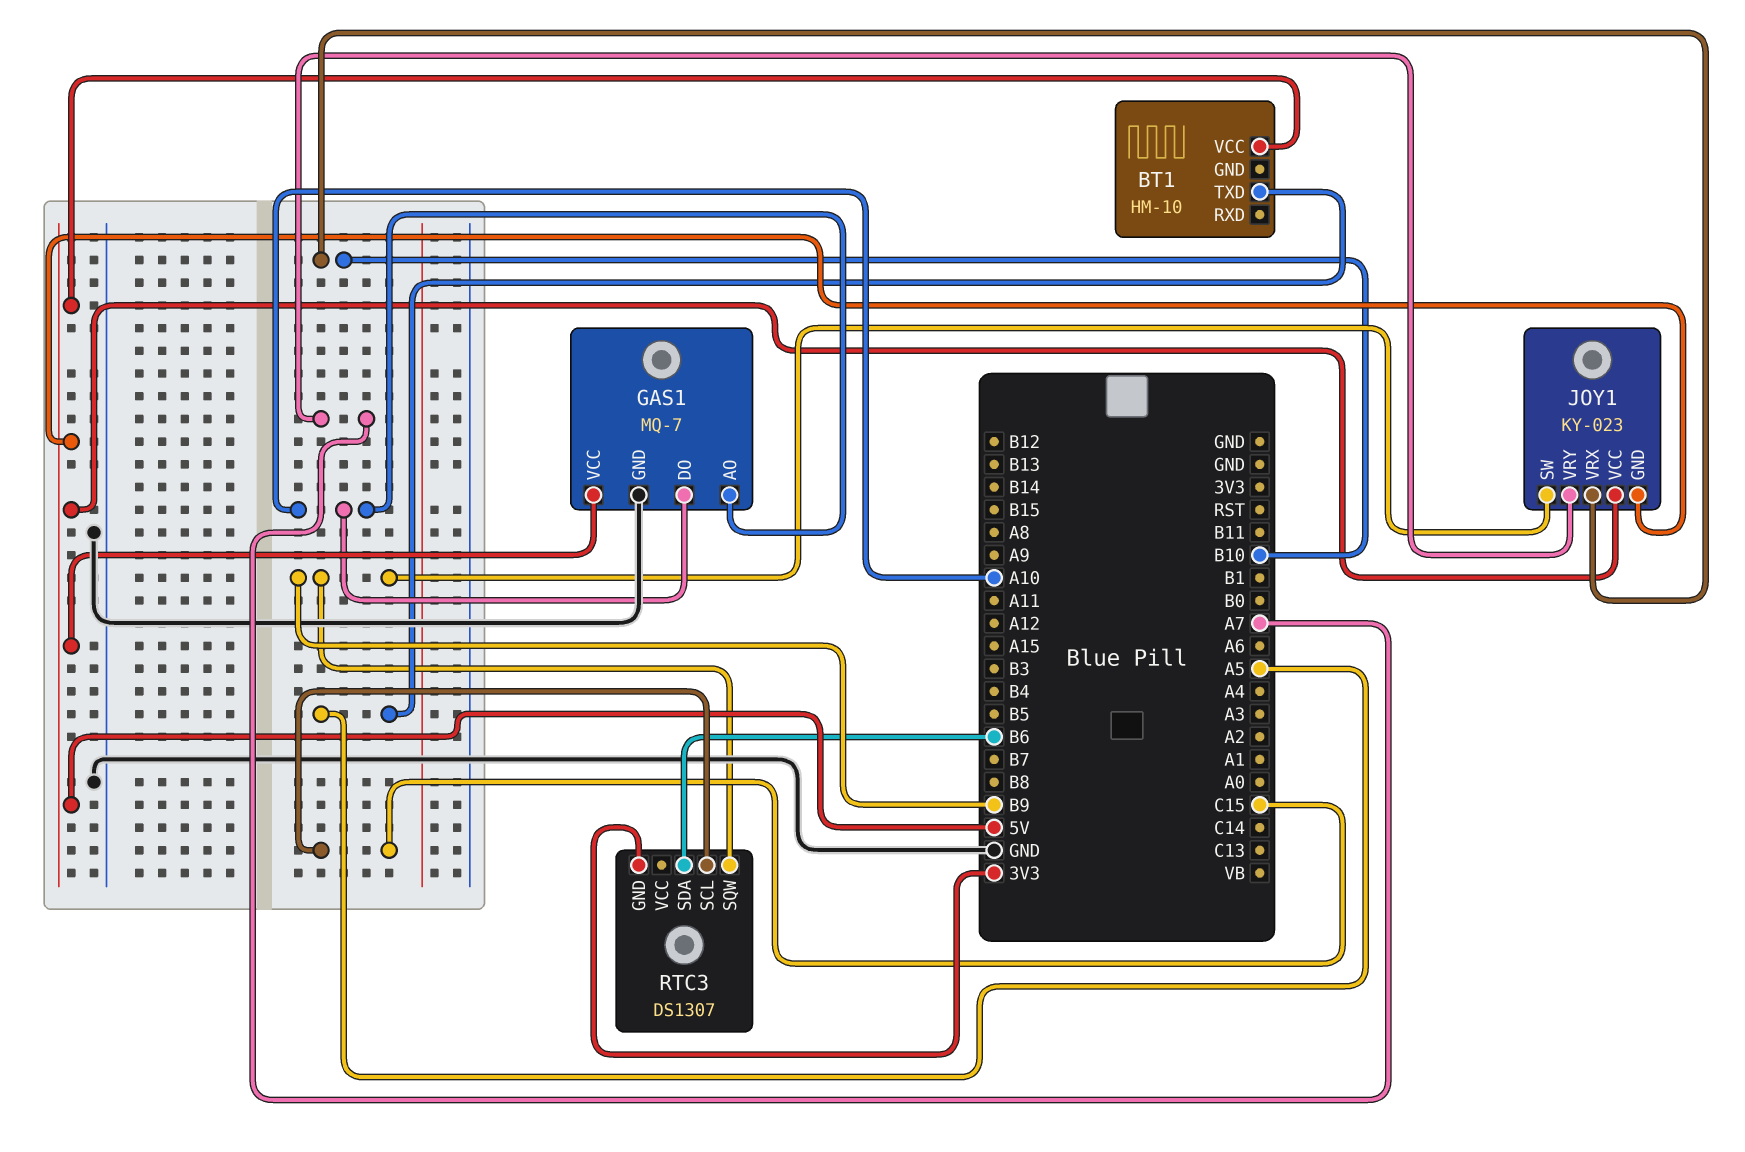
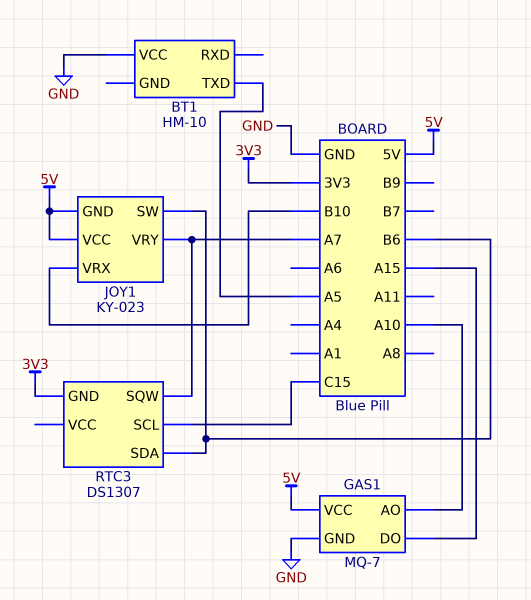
BT1 pin VCC: 5V -> GND
GAS1 pin DO: A10 -> A15
JOY1 pin SW: B9 -> B6
RTC3 pin SQW: B9 -> A7

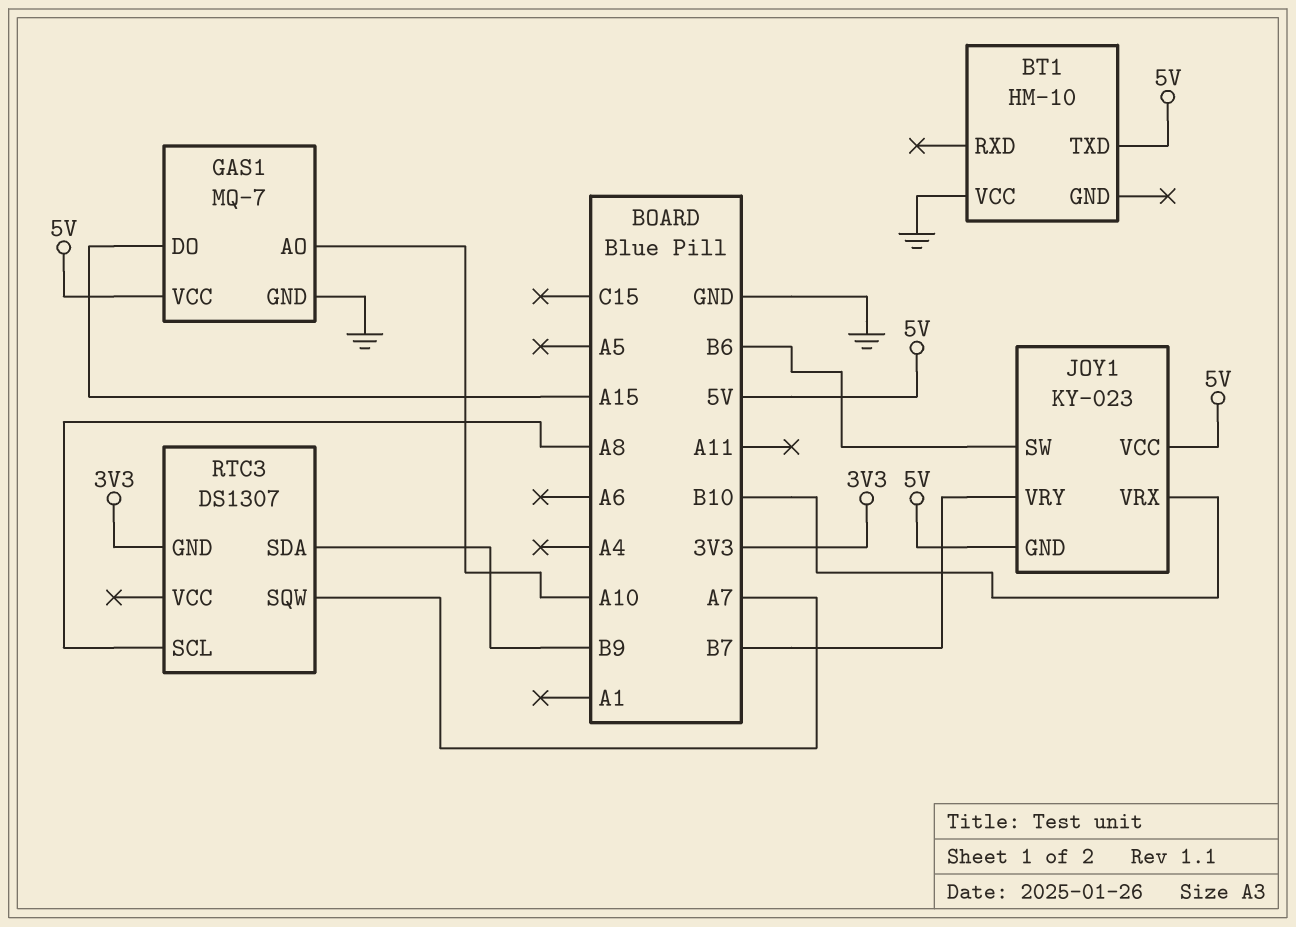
BT1 pin TXD: A5 -> 5V
JOY1 pin VRY: A7 -> B7
RTC3 pin SCL: C15 -> A8
RTC3 pin SDA: B6 -> B9

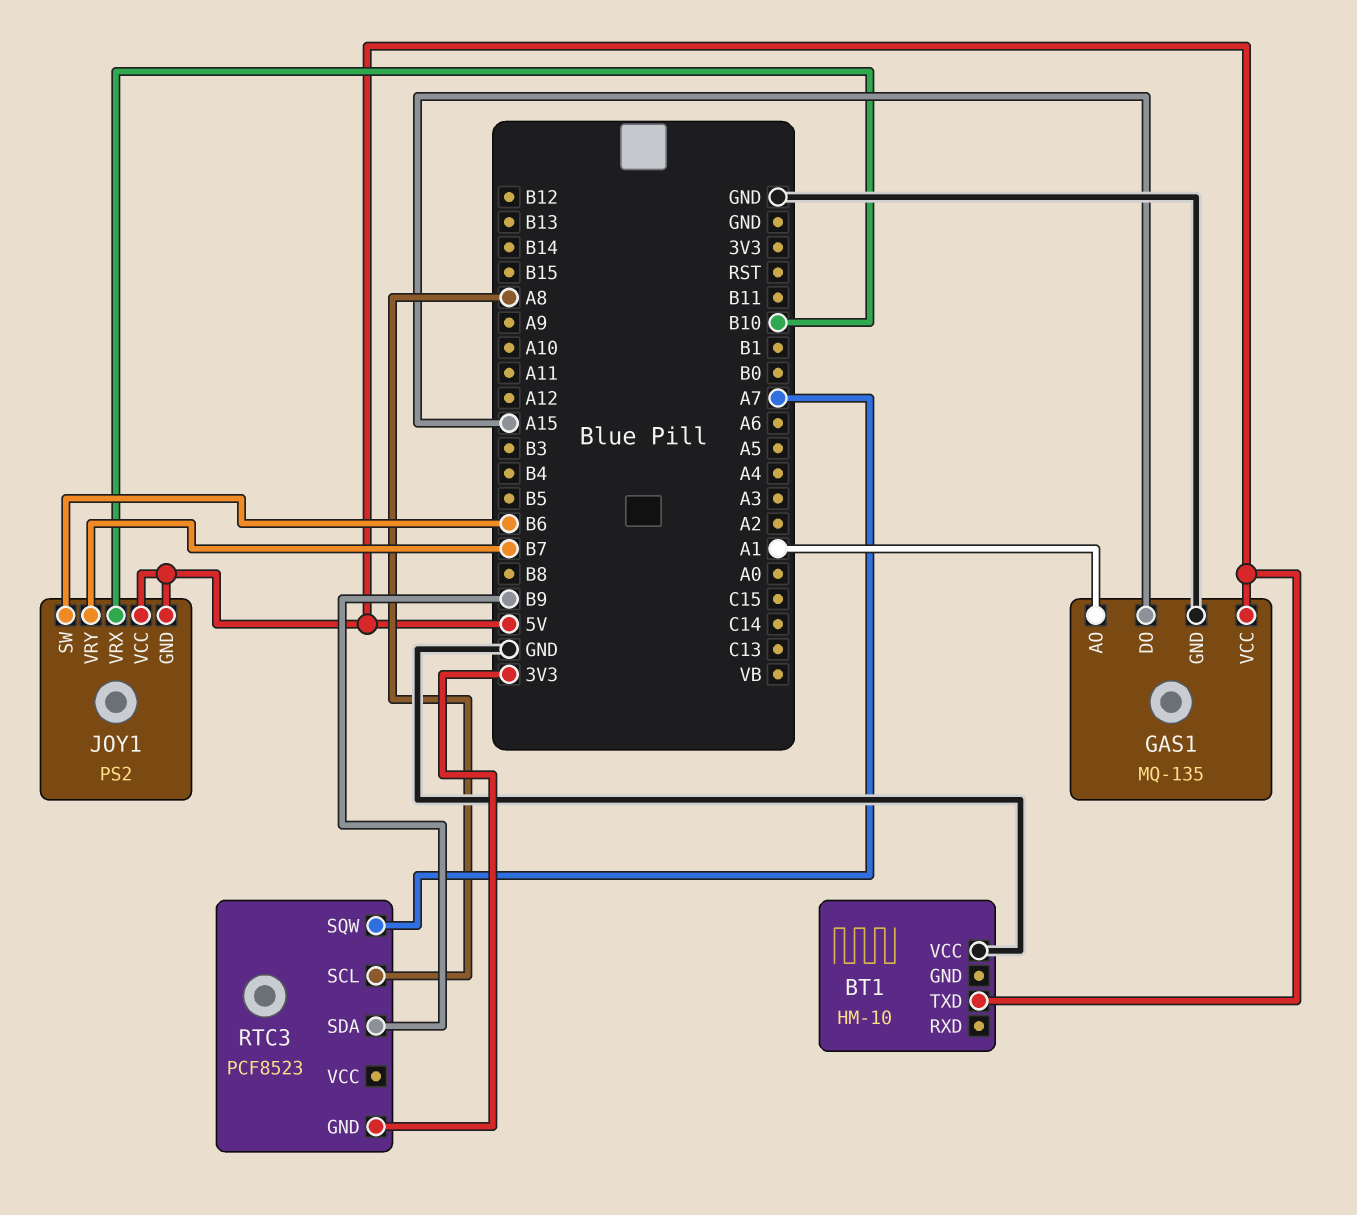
GAS1: MQ-7 -> MQ-135
GAS1 pin AO: A10 -> A1
JOY1: KY-023 -> PS2
RTC3: DS1307 -> PCF8523

